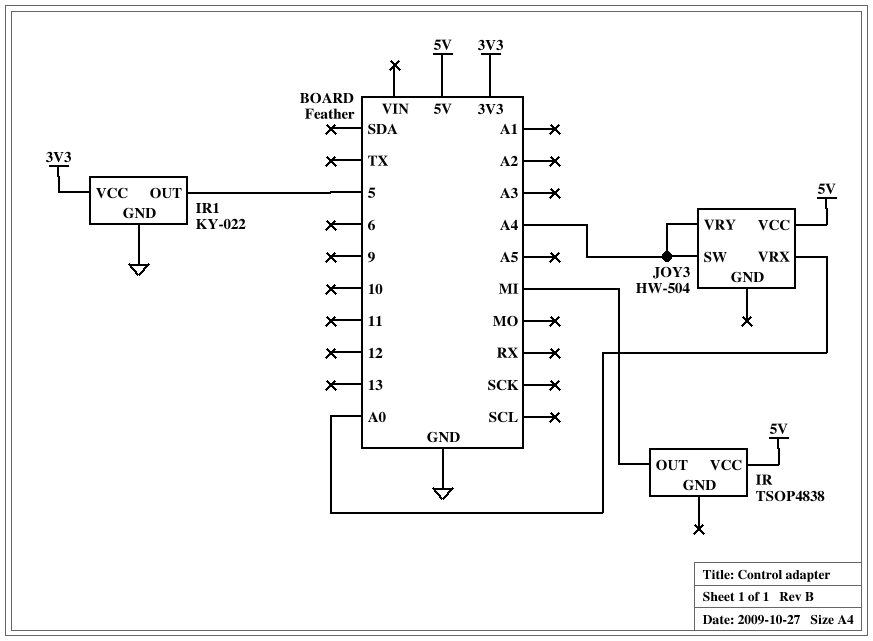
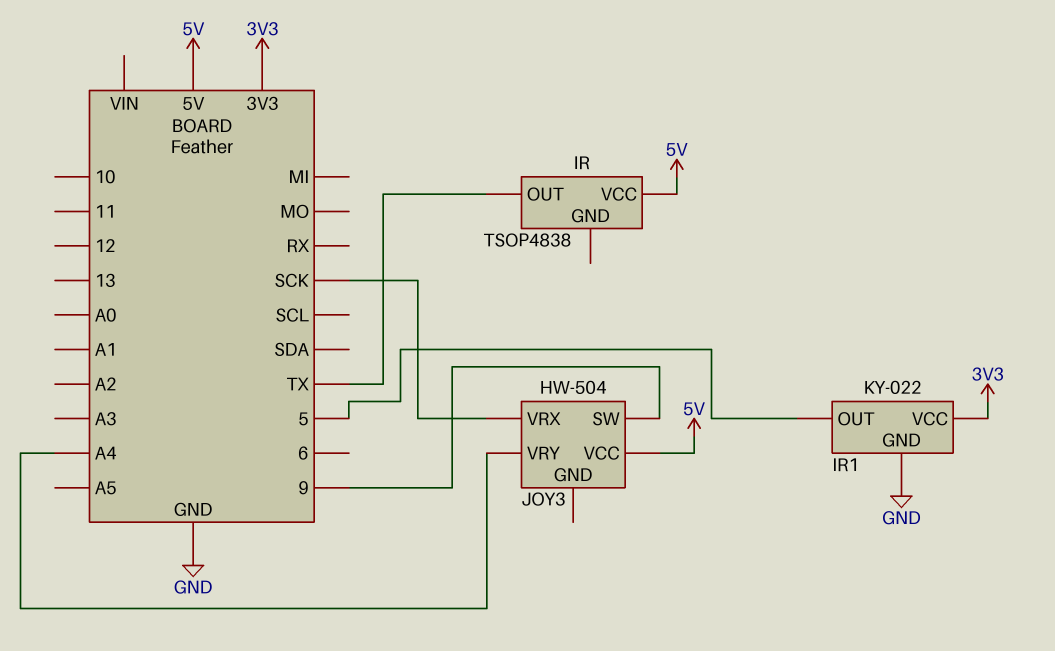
IR pin OUT: MI -> TX
JOY3 pin SW: A4 -> 9
JOY3 pin VRX: A0 -> SCK

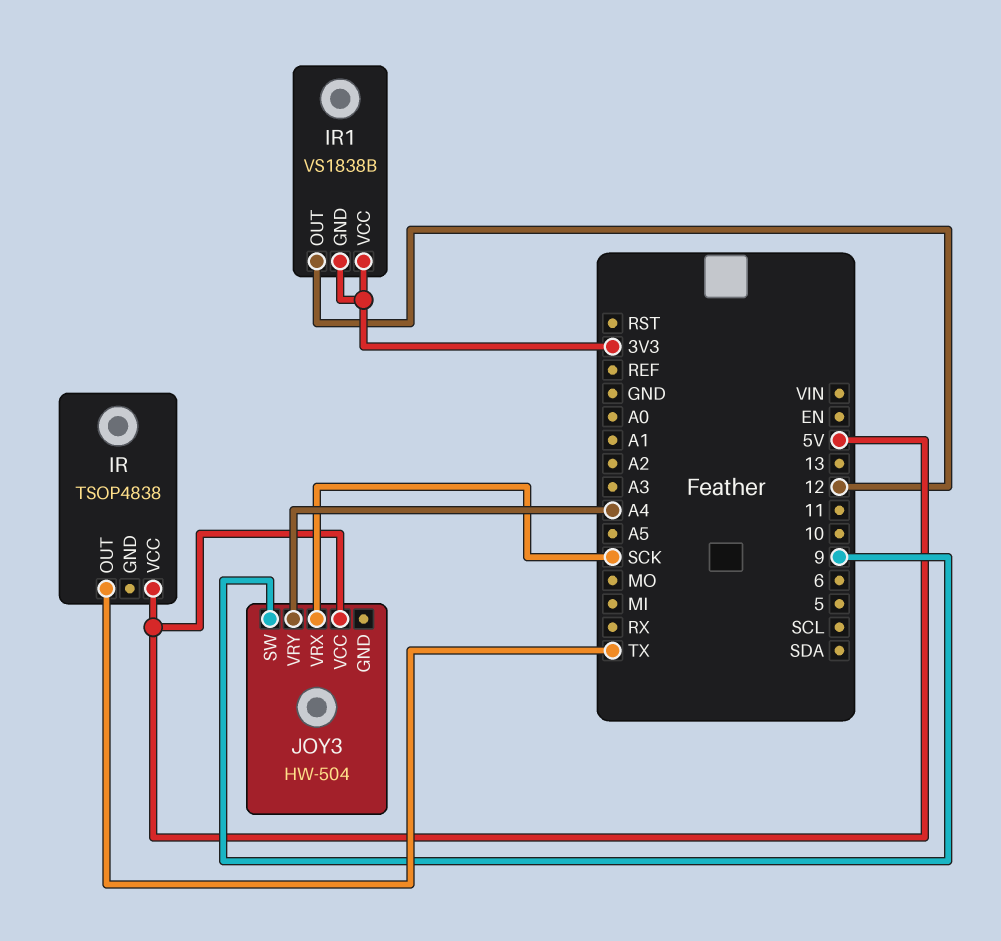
IR1: KY-022 -> VS1838B
IR1 pin GND: GND -> 3V3
IR1 pin OUT: 5 -> 12

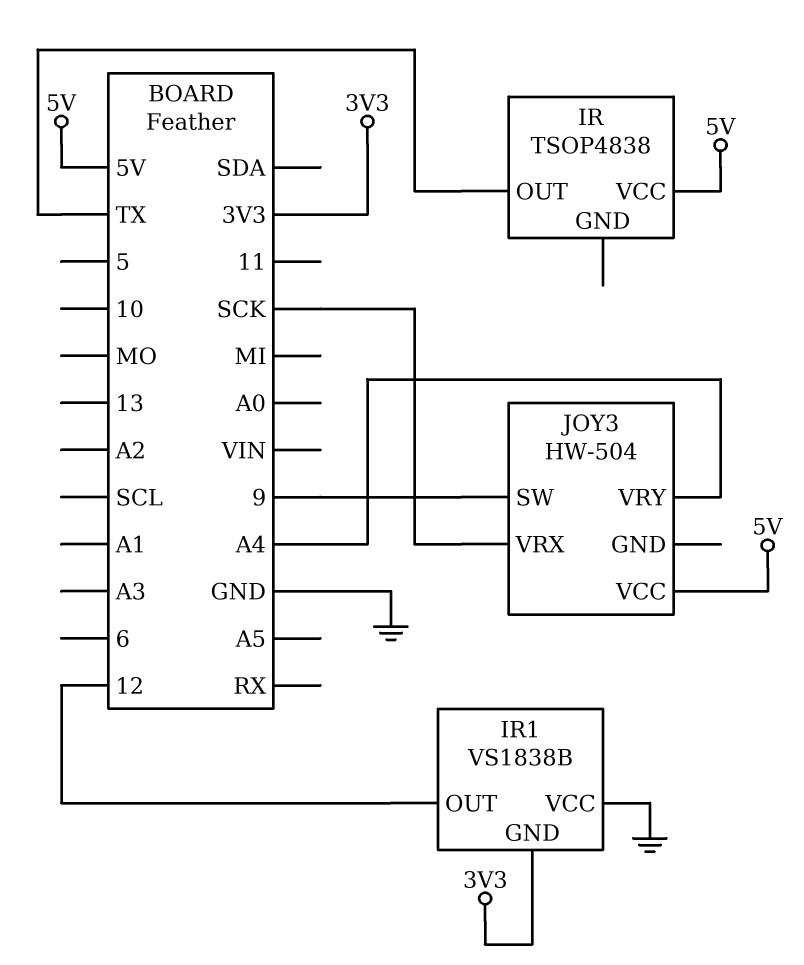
IR1 pin VCC: 3V3 -> GND

